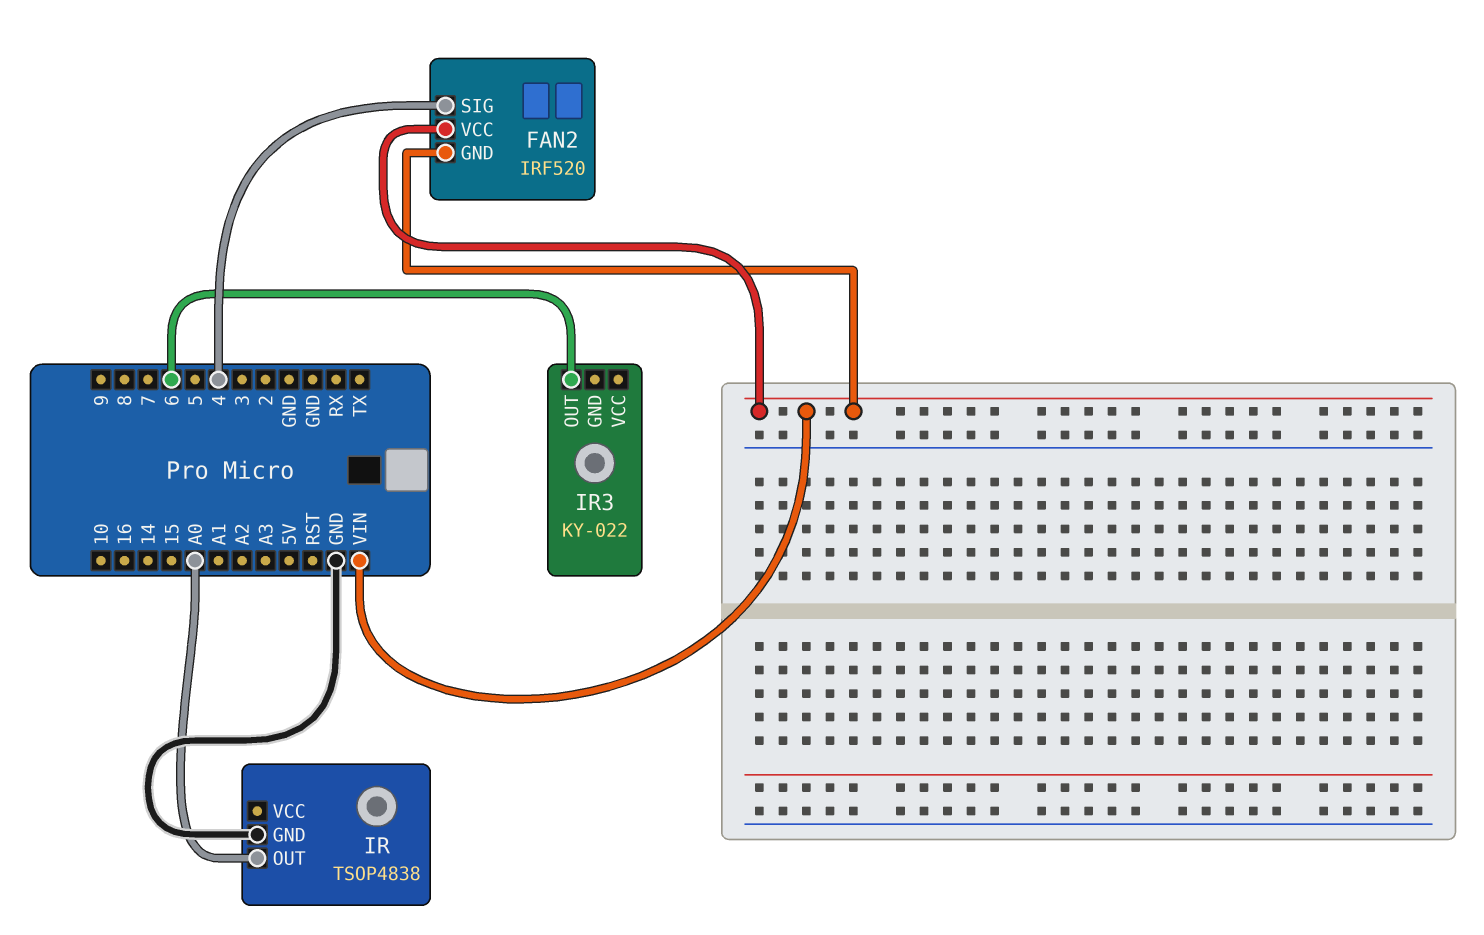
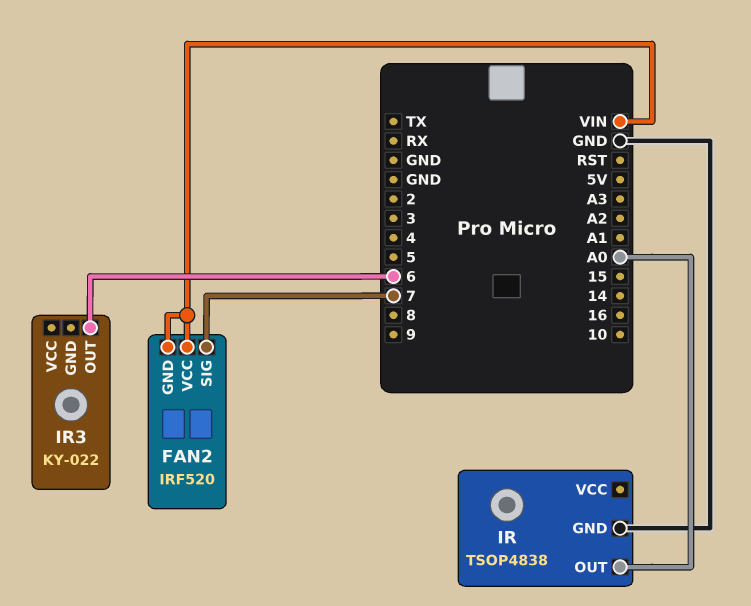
FAN2 pin SIG: 4 -> 7

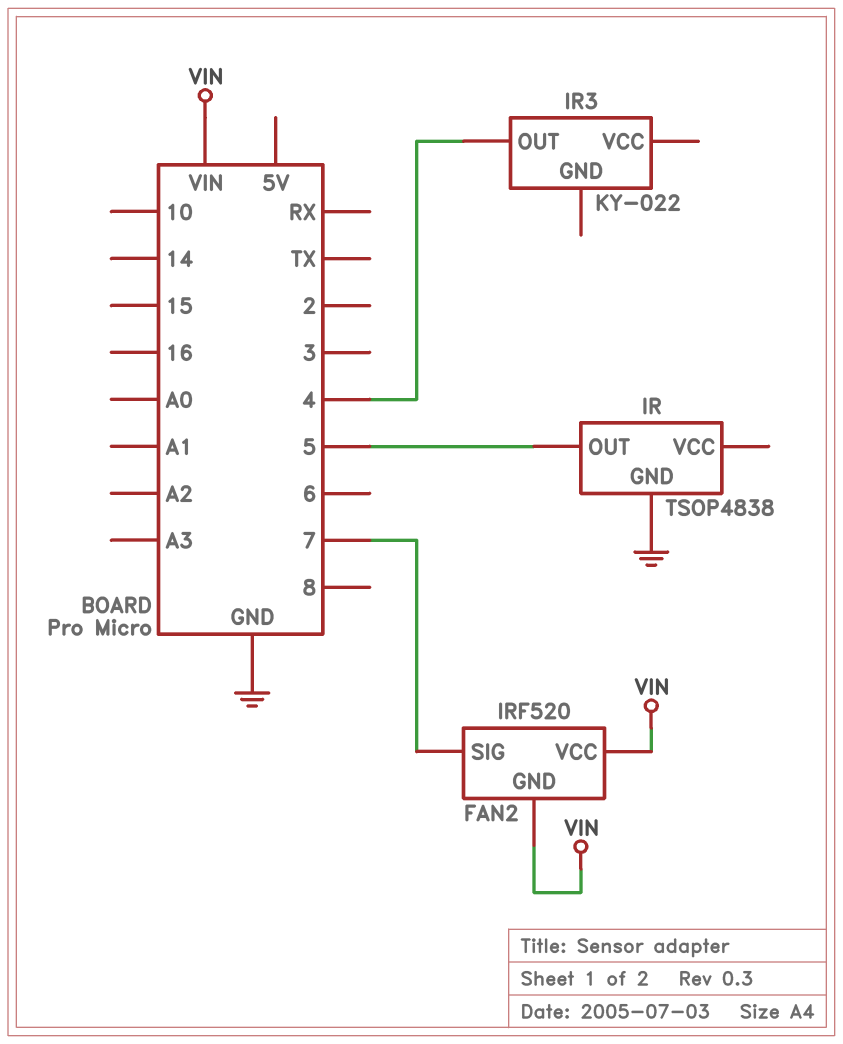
IR pin OUT: A0 -> 5
IR3 pin OUT: 6 -> 4

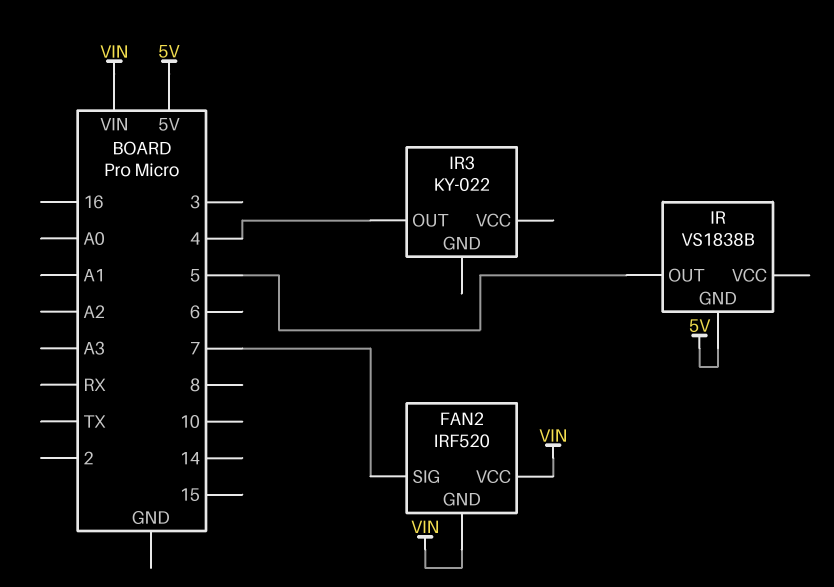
IR: TSOP4838 -> VS1838B
IR pin GND: GND -> 5V

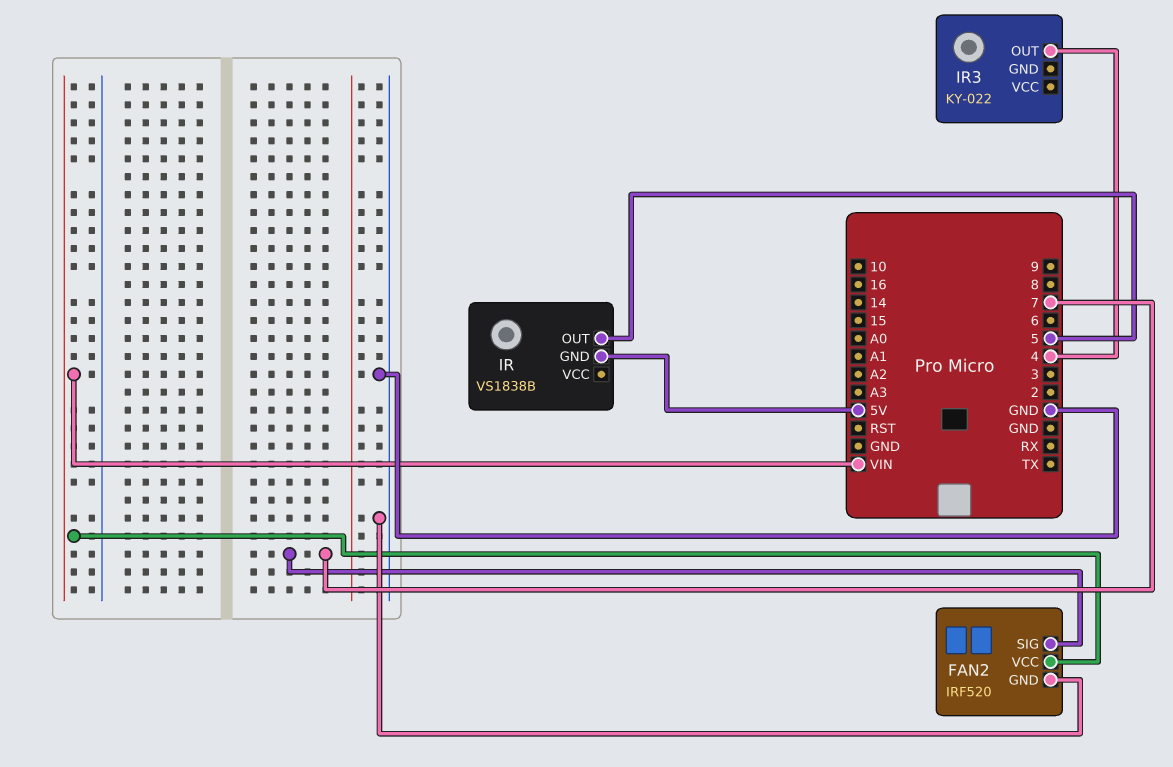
FAN2 pin GND: VIN -> GND

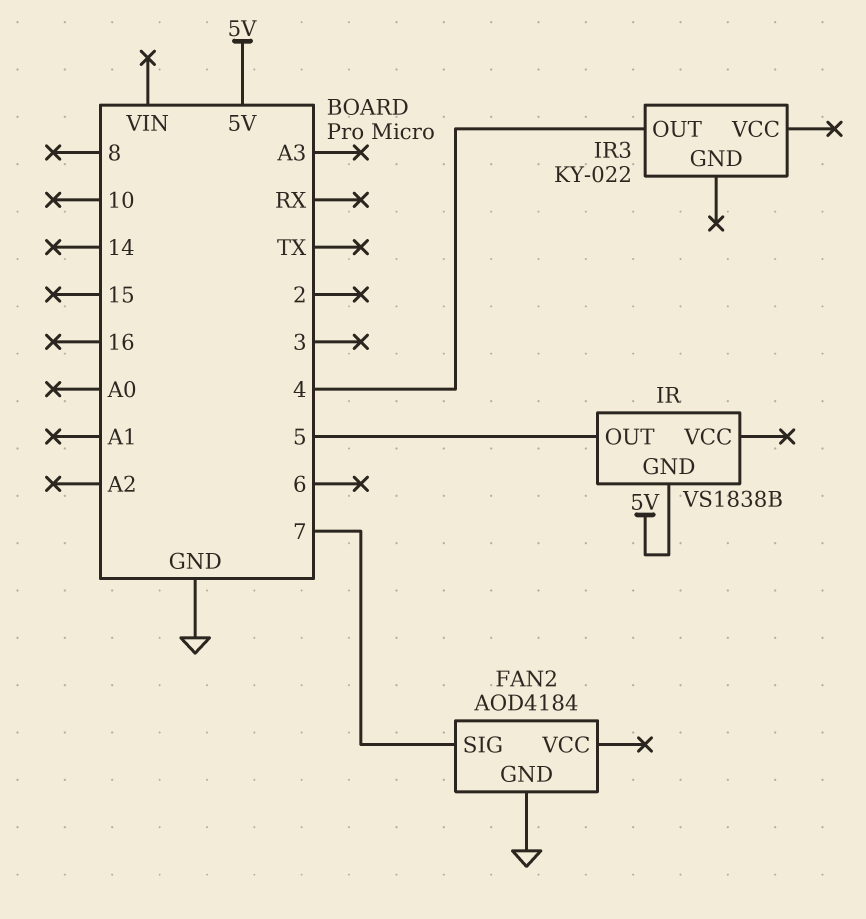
FAN2: IRF520 -> AOD4184
FAN2 pin VCC: VIN -> none

